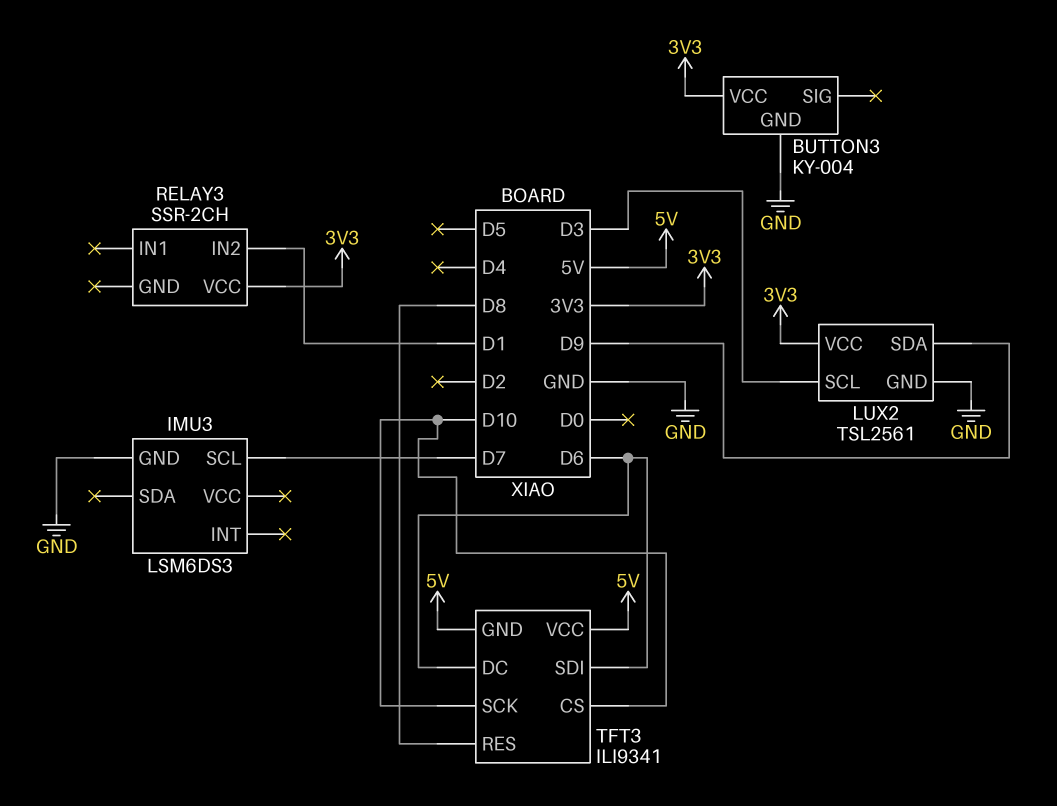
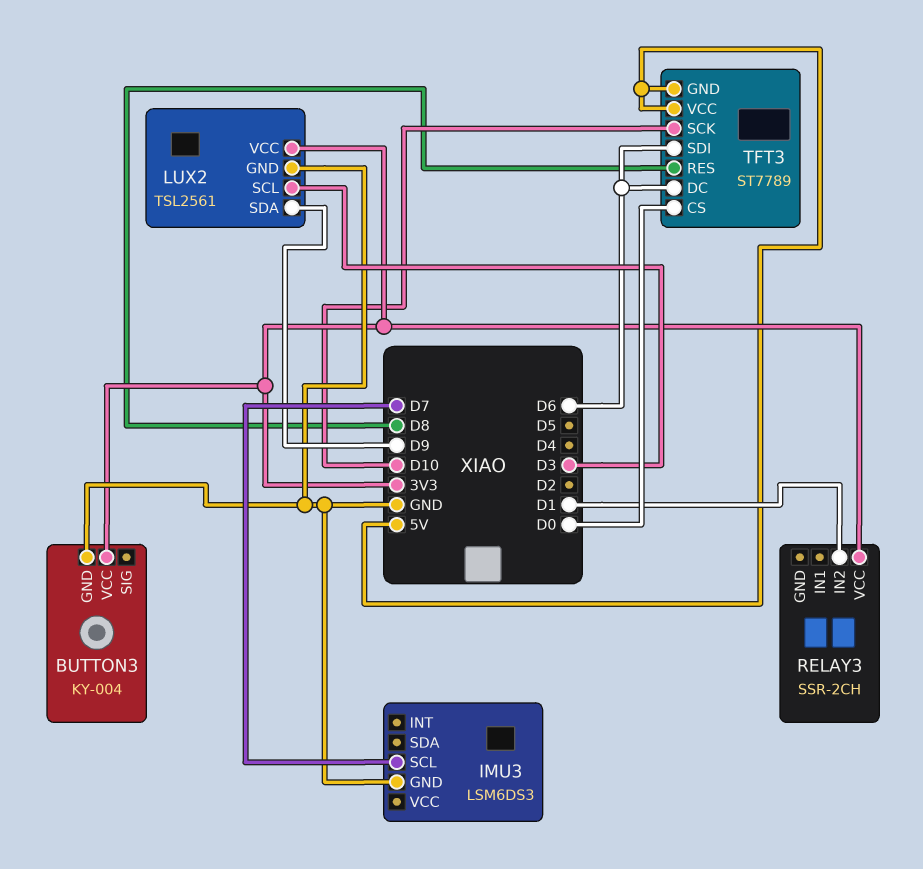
TFT3: ILI9341 -> ST7789
TFT3 pin CS: D10 -> D0

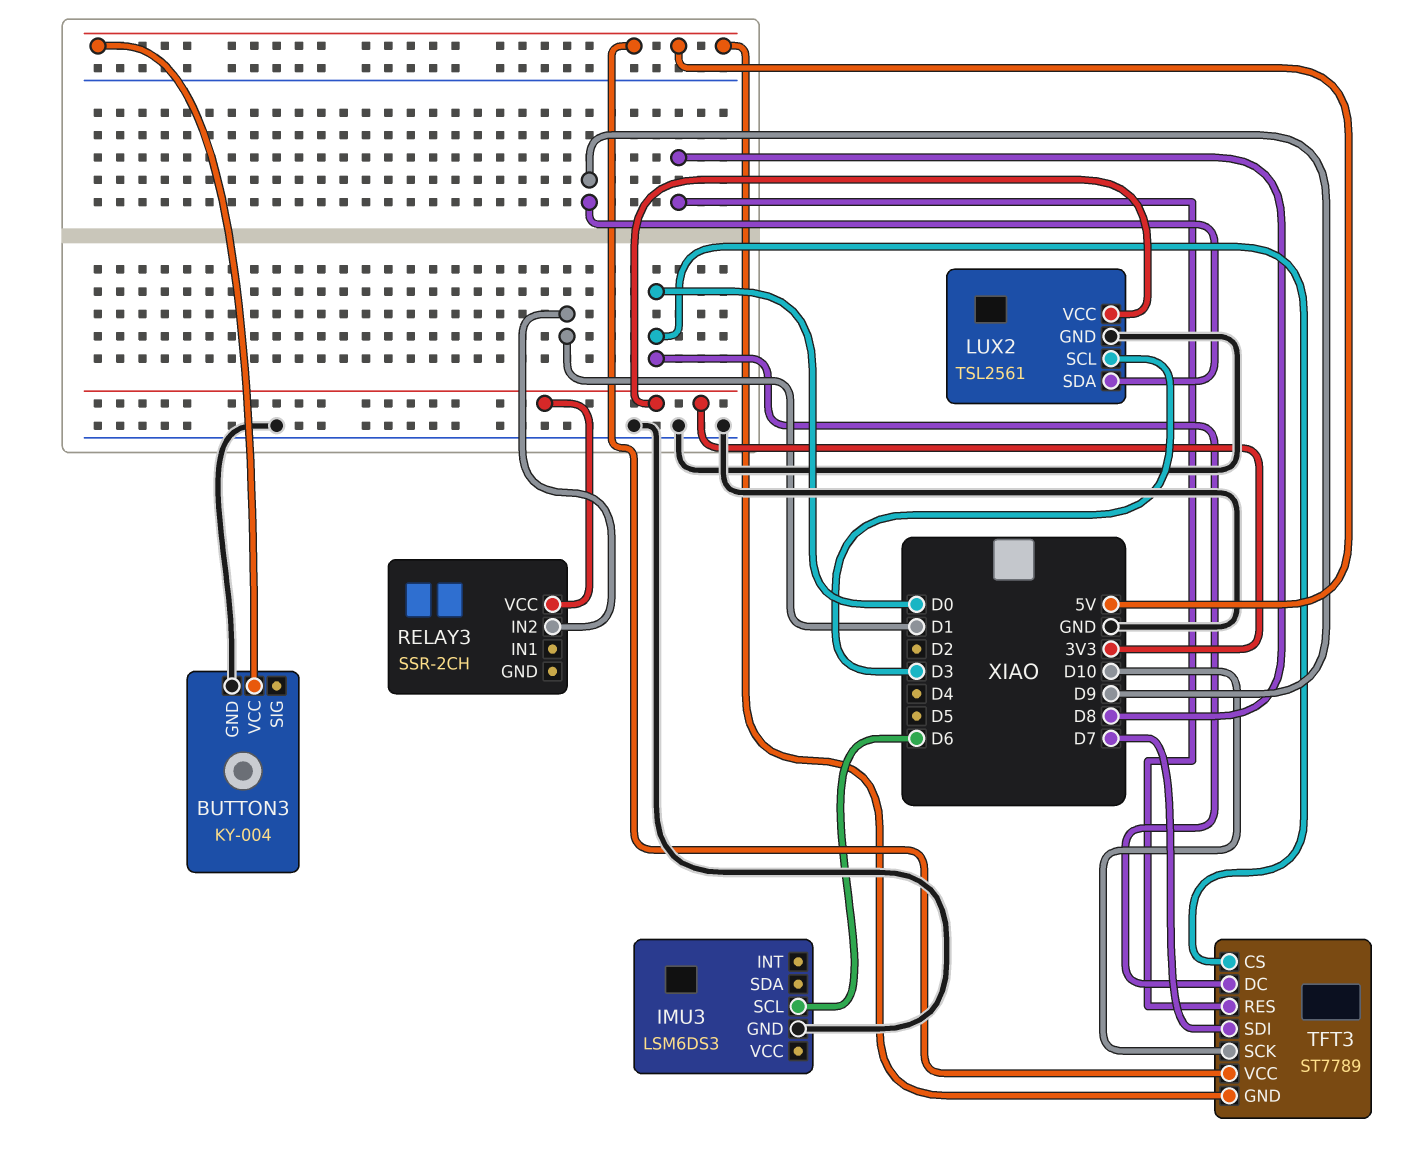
BUTTON3 pin VCC: 3V3 -> 5V
IMU3 pin SCL: D7 -> D6
TFT3 pin DC: D6 -> D0
TFT3 pin SDI: D6 -> D7

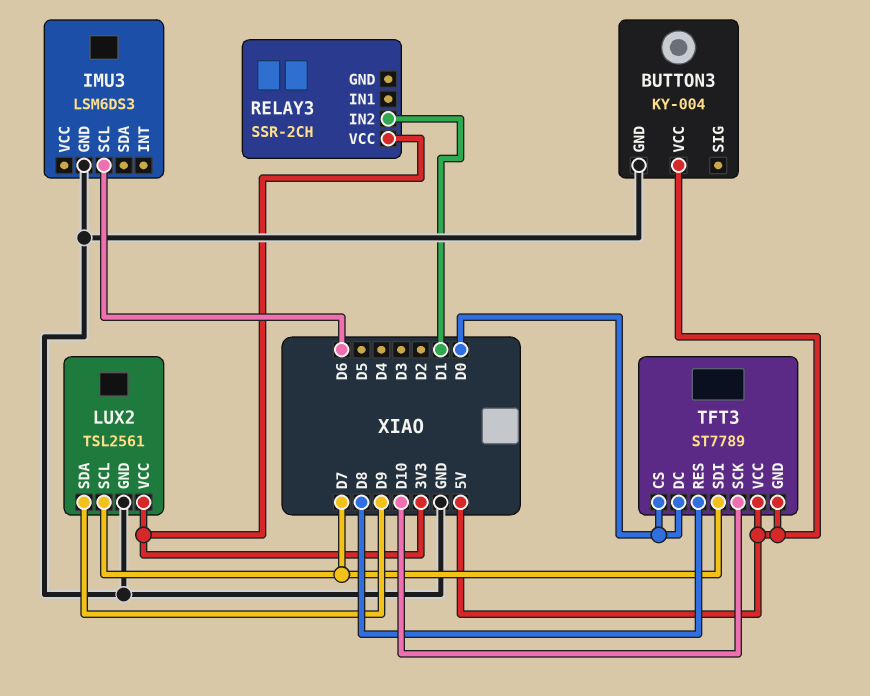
LUX2 pin SCL: D3 -> D7

